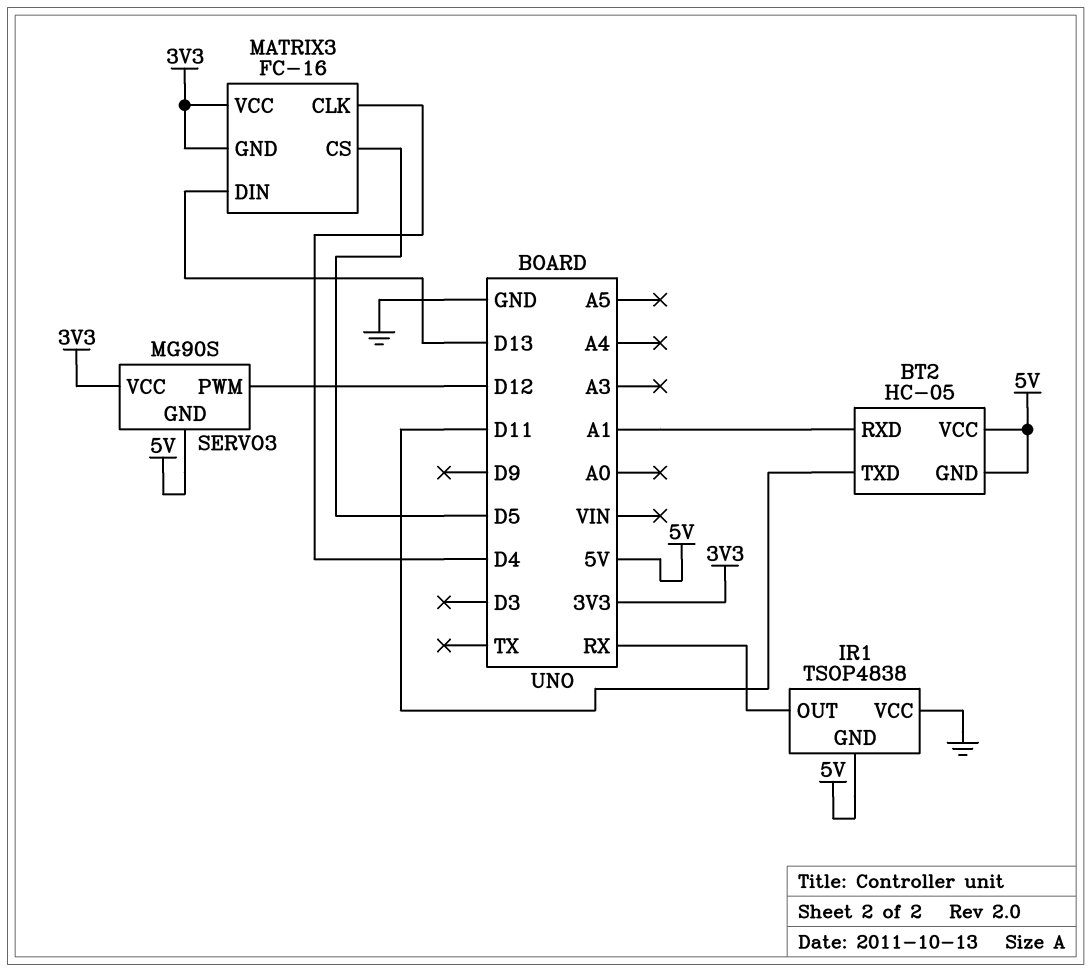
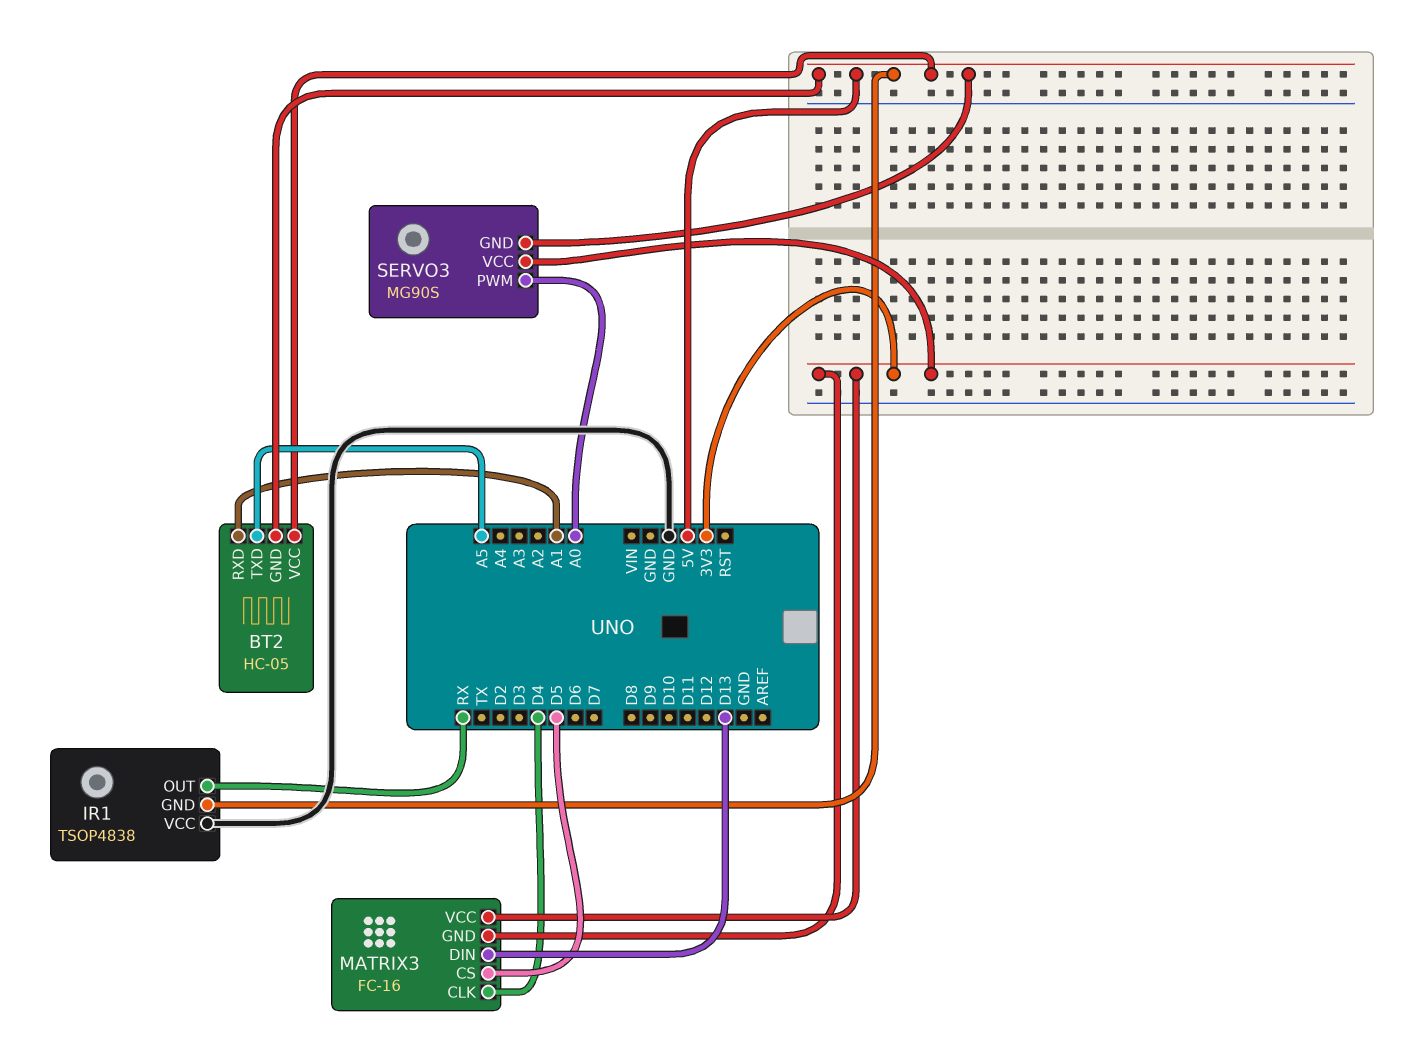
BT2 pin TXD: D11 -> A5
SERVO3 pin PWM: D12 -> A0

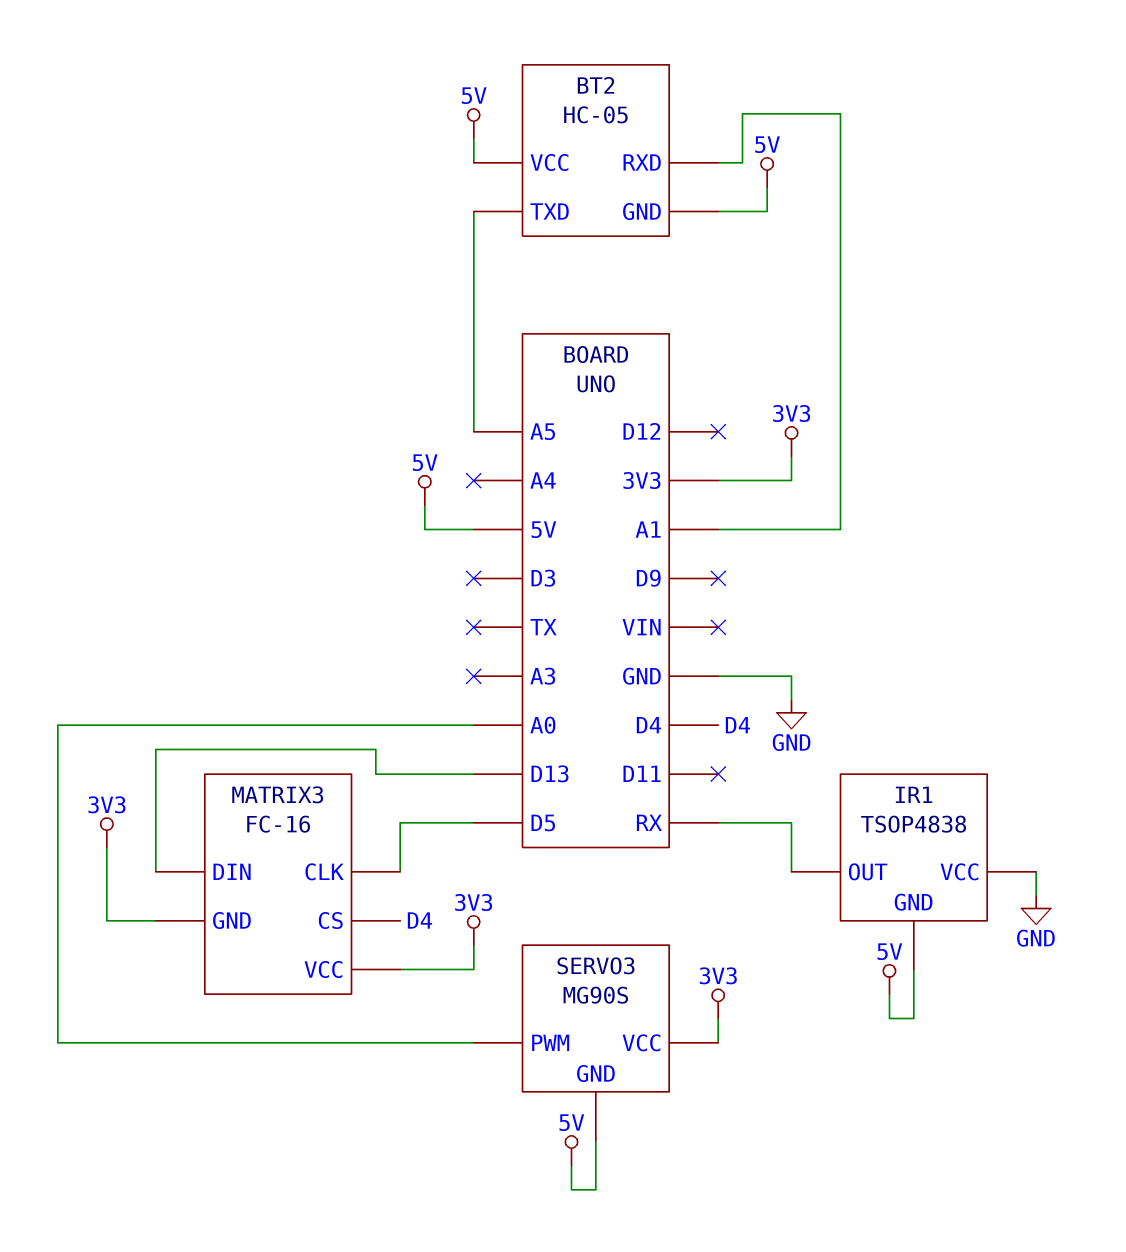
MATRIX3 pin CLK: D4 -> D5
MATRIX3 pin CS: D5 -> D4

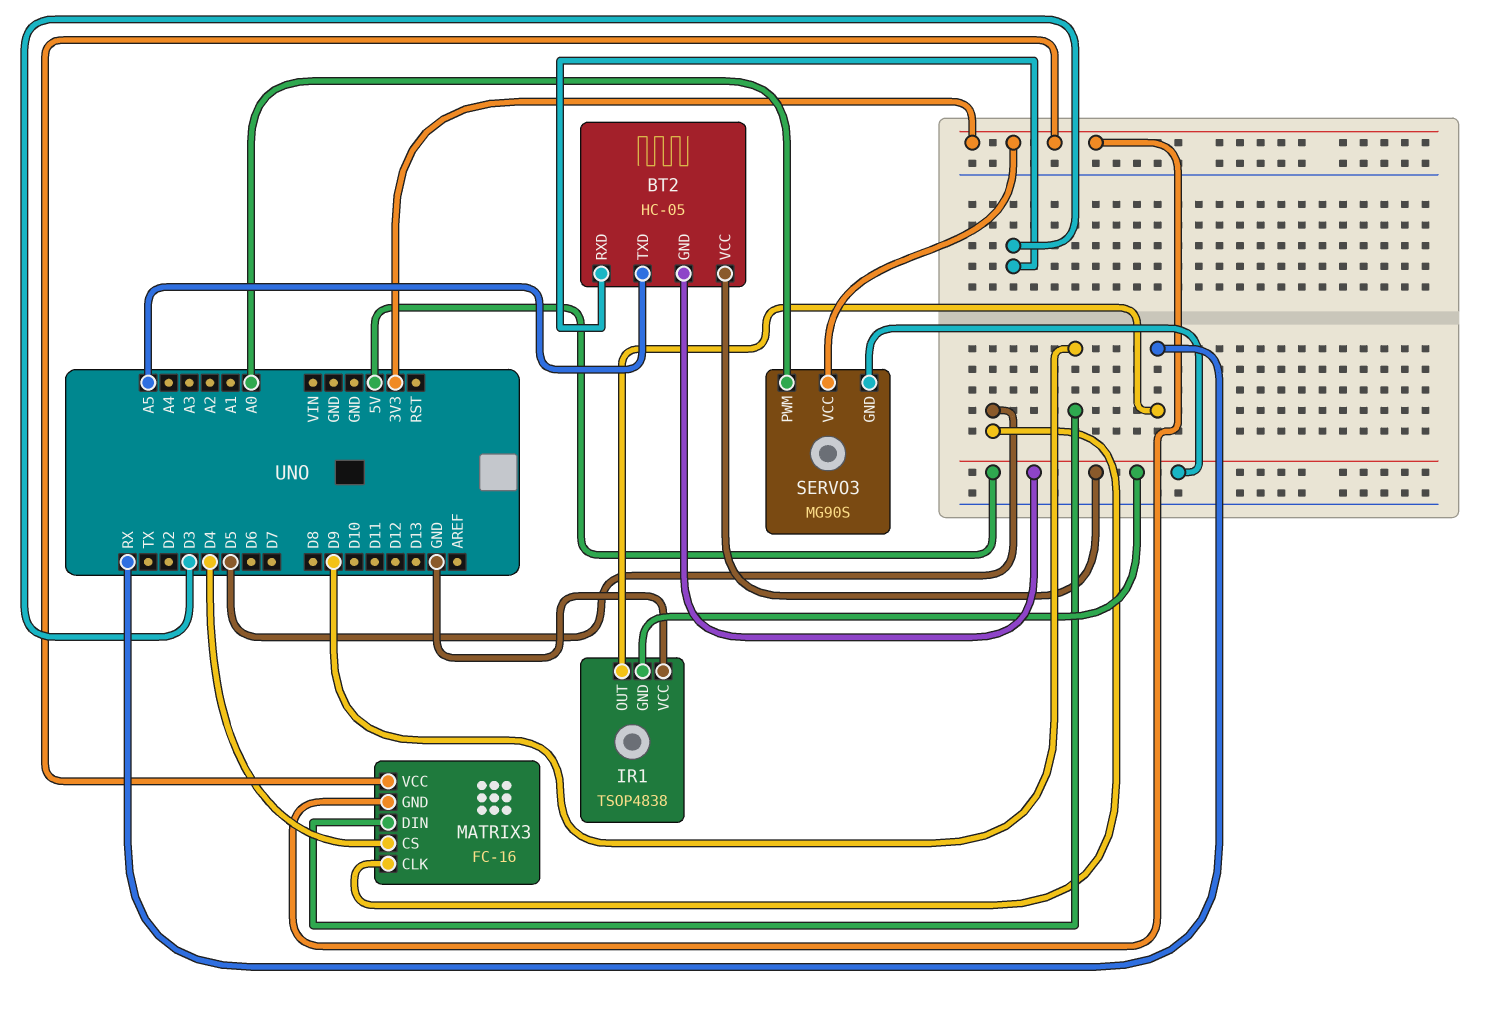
BT2 pin RXD: A1 -> D3
MATRIX3 pin DIN: D13 -> D9

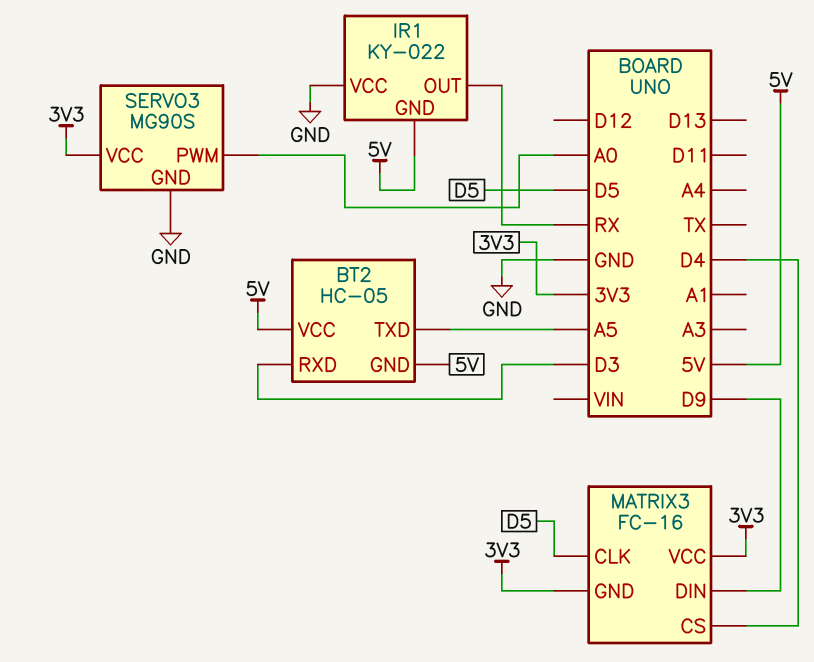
IR1: TSOP4838 -> KY-022
SERVO3 pin GND: 5V -> GND

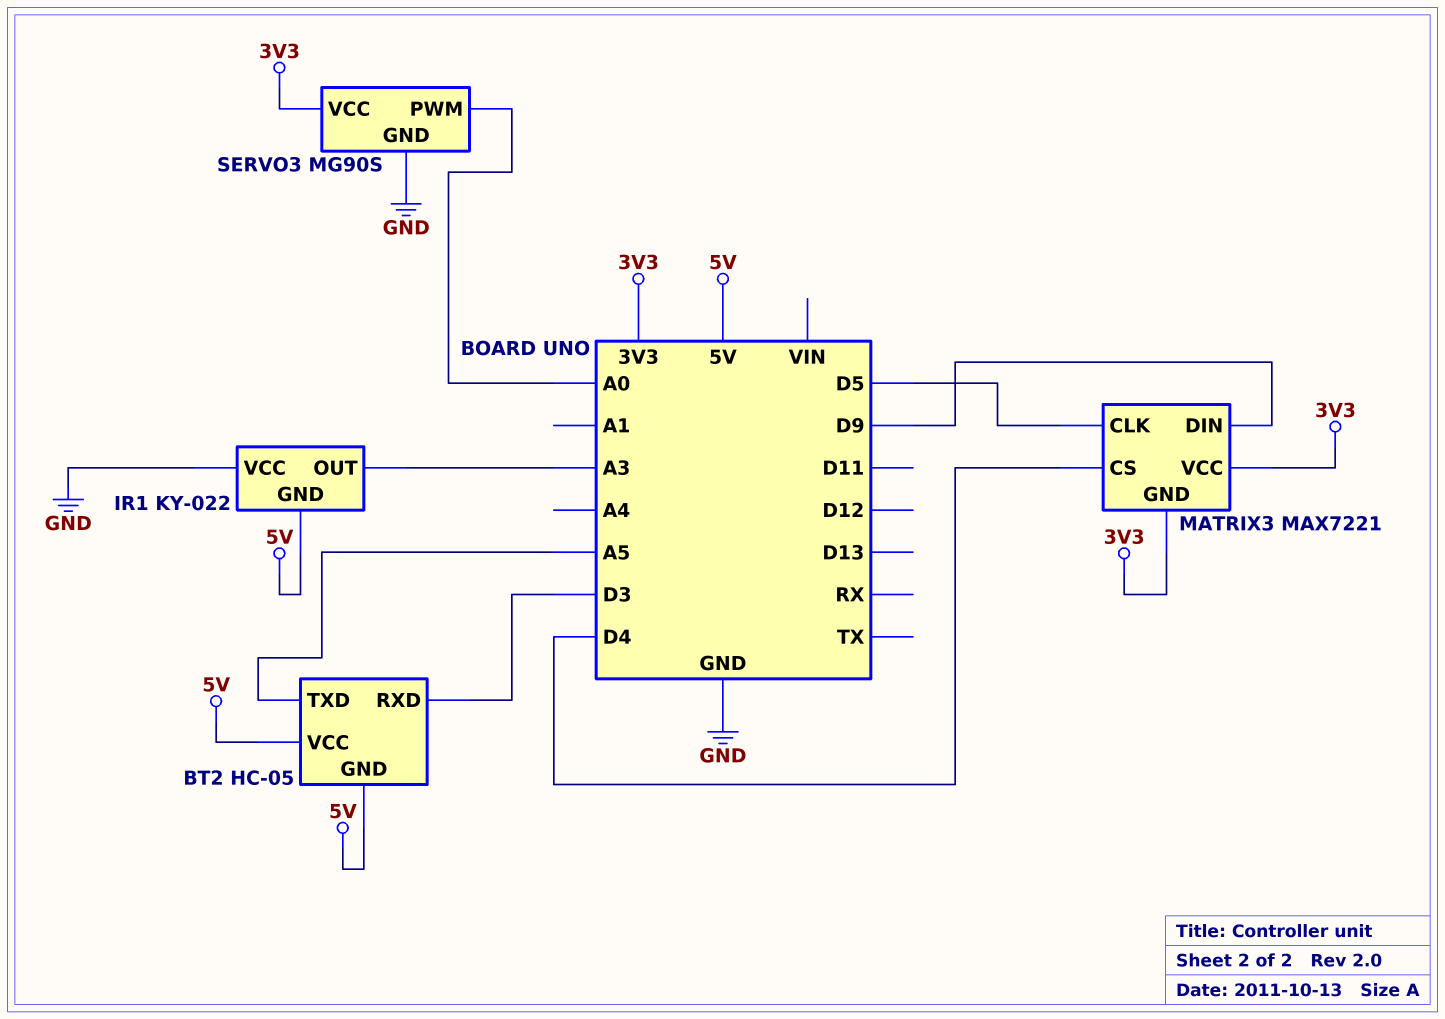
IR1 pin OUT: RX -> A3
MATRIX3: FC-16 -> MAX7221

